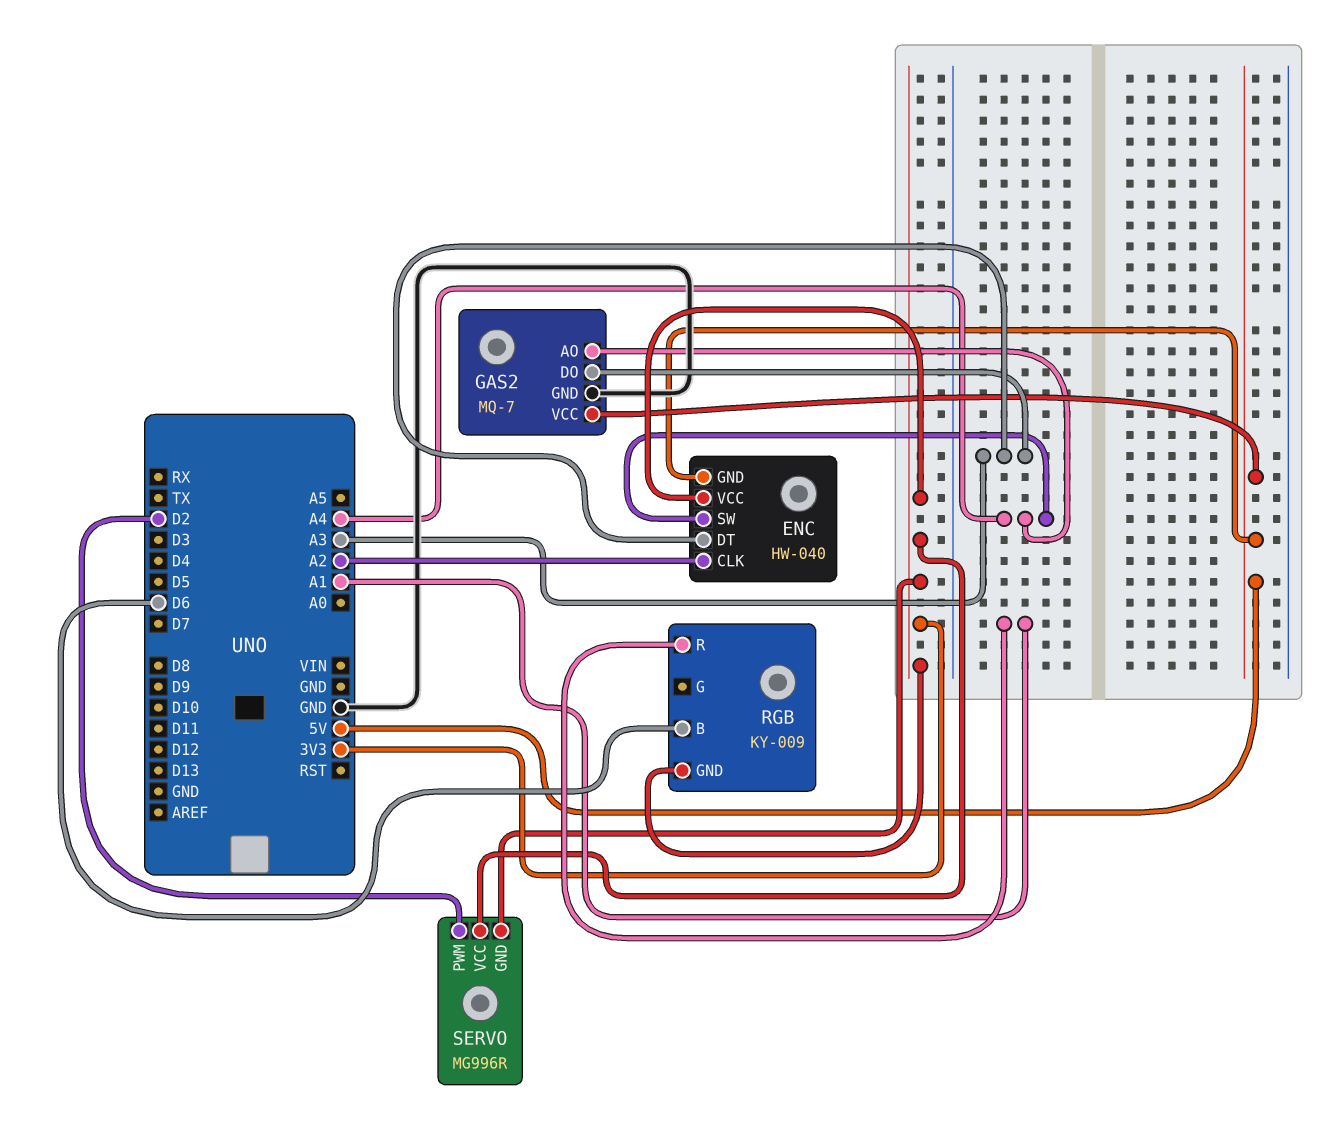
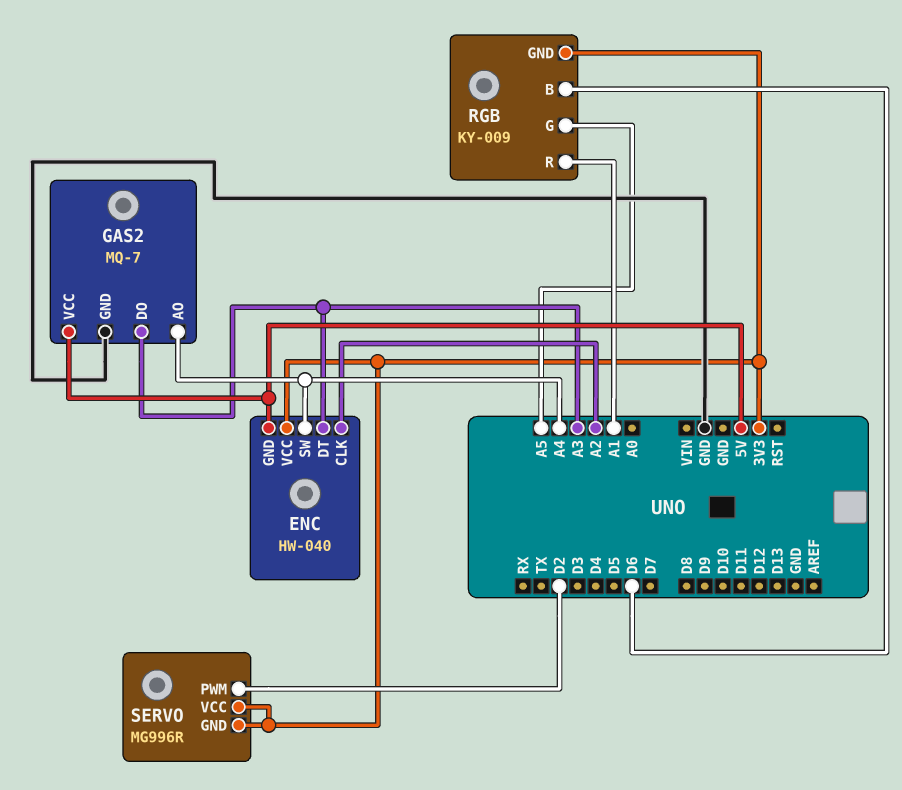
RGB pin G: none -> A5

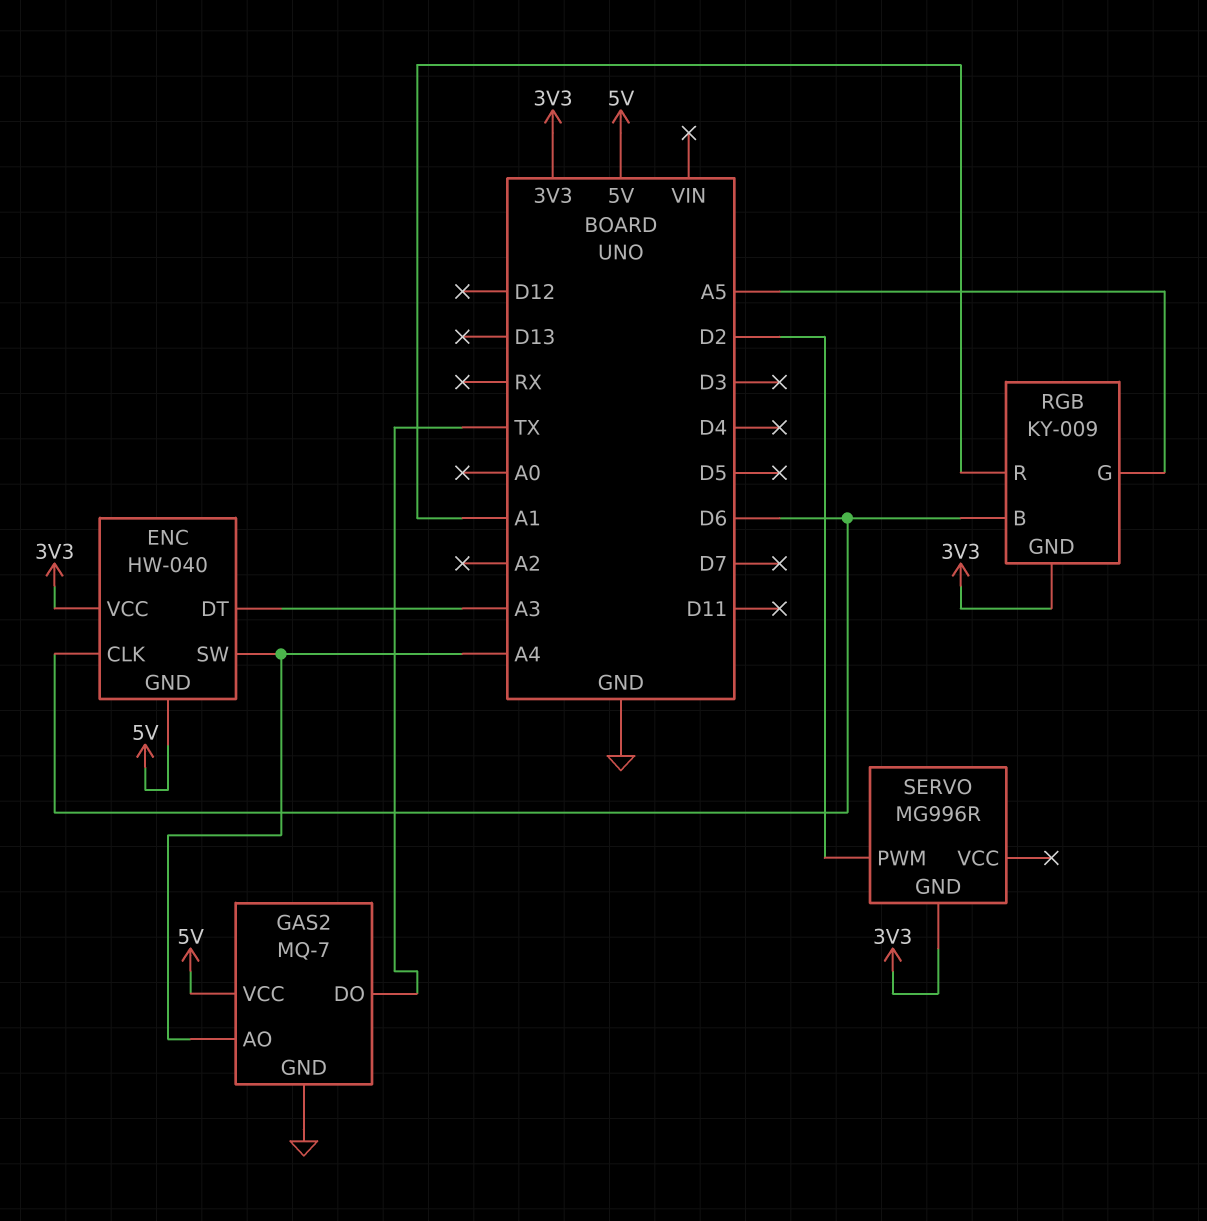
ENC pin CLK: A2 -> D6
GAS2 pin DO: A3 -> TX
SERVO pin VCC: 3V3 -> none

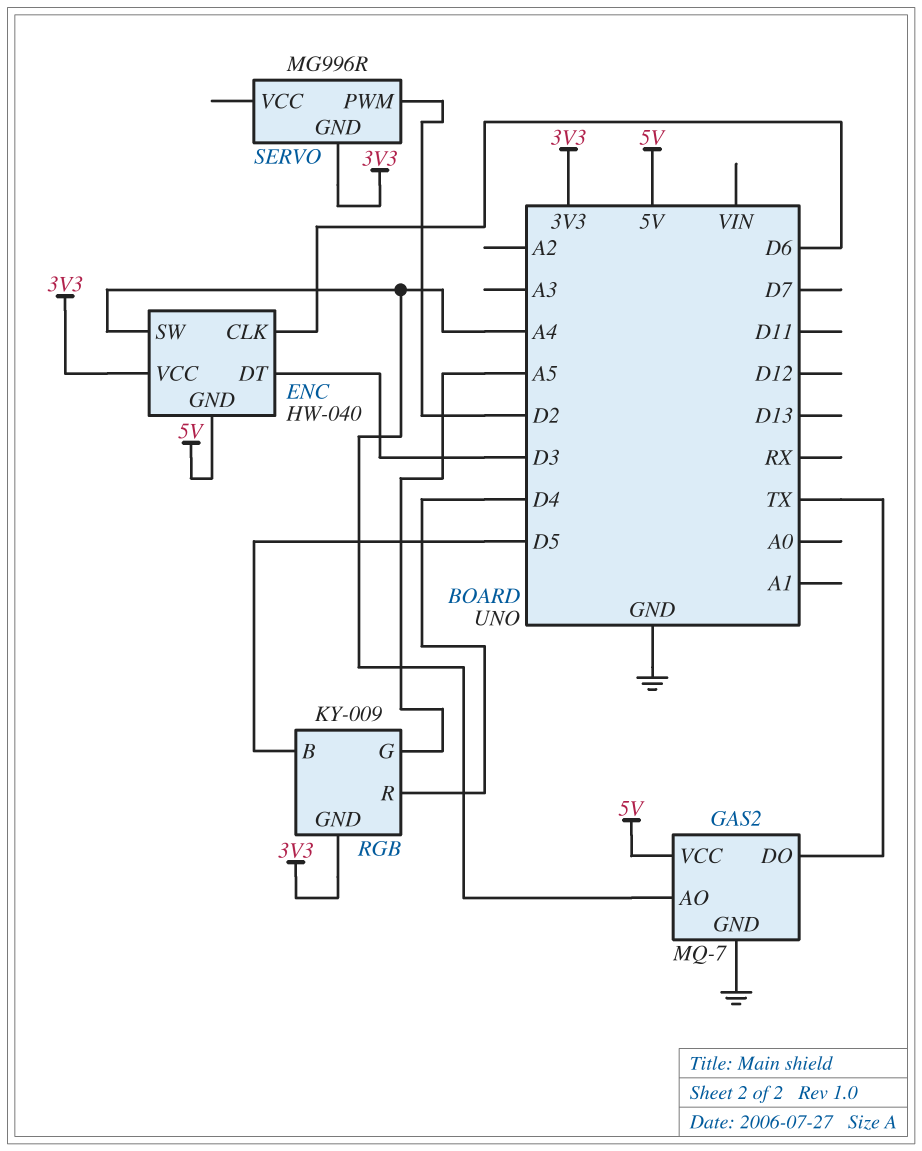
ENC pin DT: A3 -> D3
RGB pin B: D6 -> D5
RGB pin R: A1 -> D4

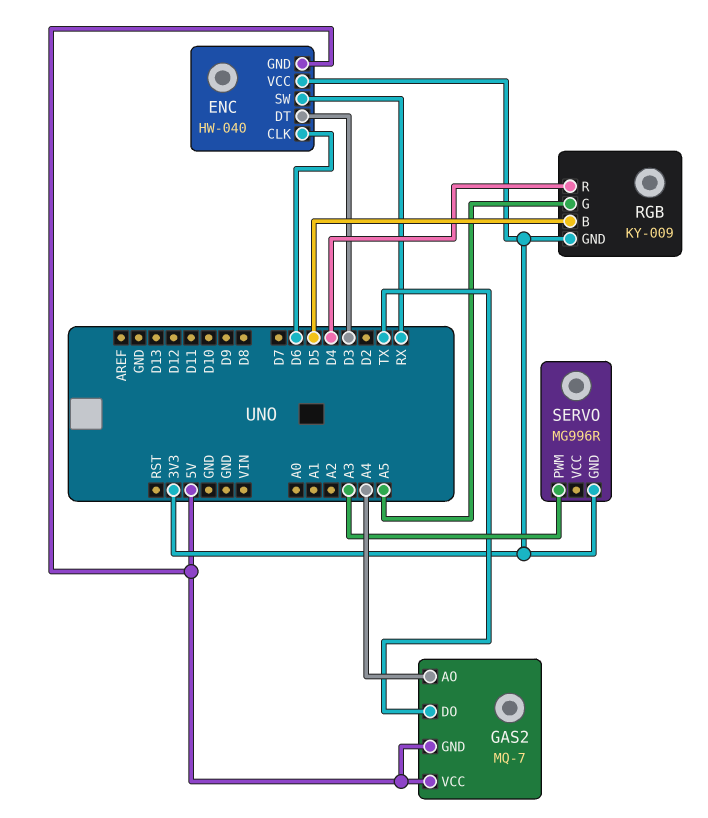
ENC pin SW: A4 -> RX
GAS2 pin GND: GND -> 5V
SERVO pin PWM: D2 -> A3

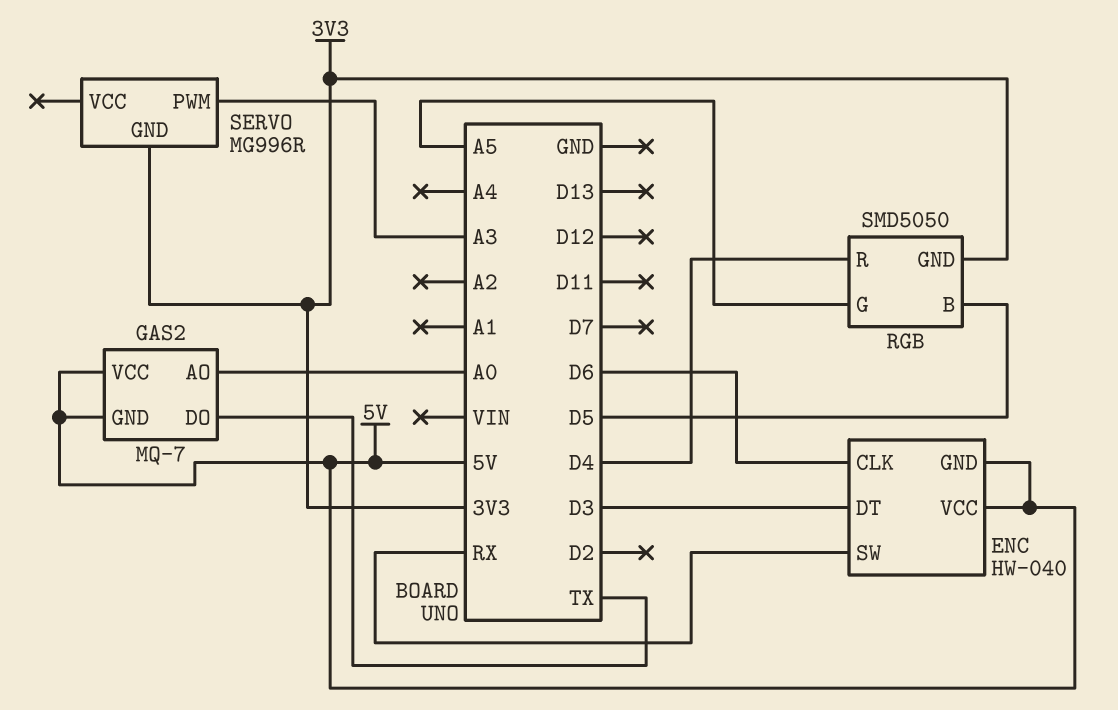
ENC pin VCC: 3V3 -> 5V
GAS2 pin AO: A4 -> A0
RGB: KY-009 -> SMD5050

